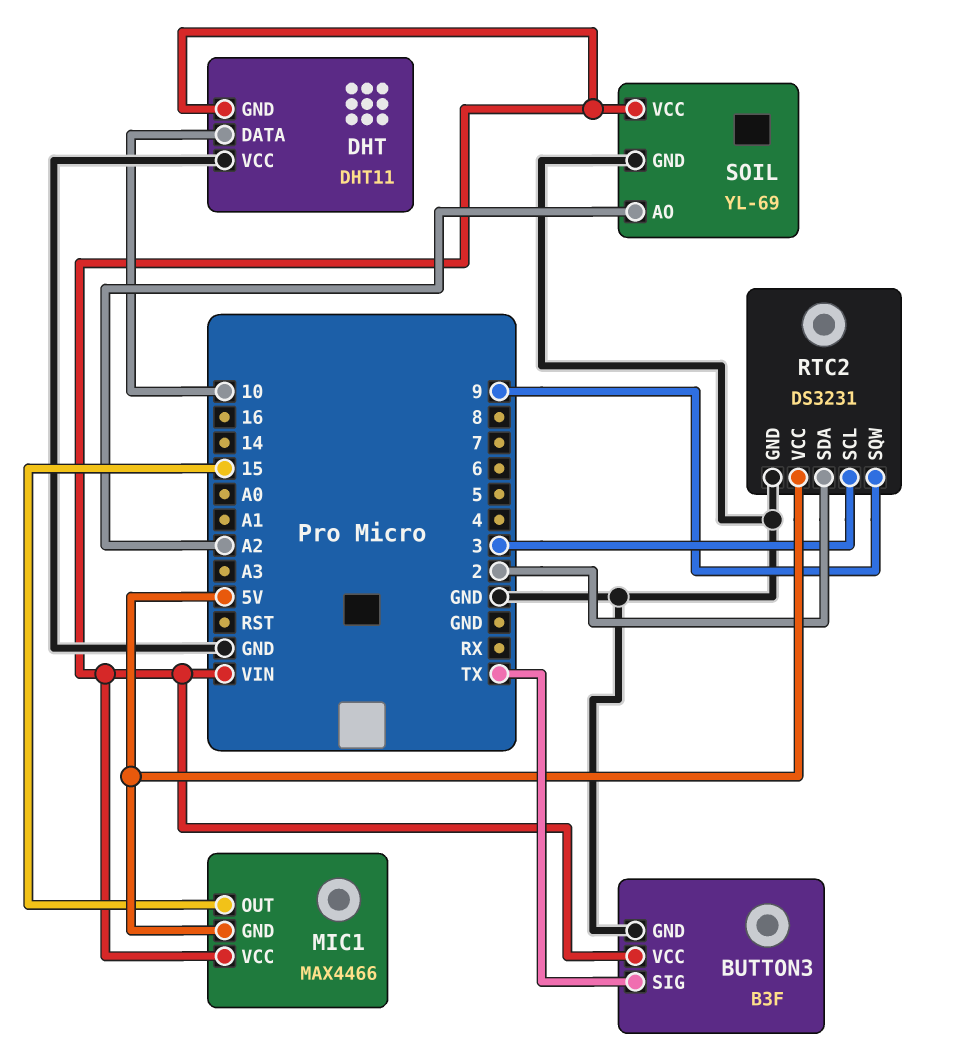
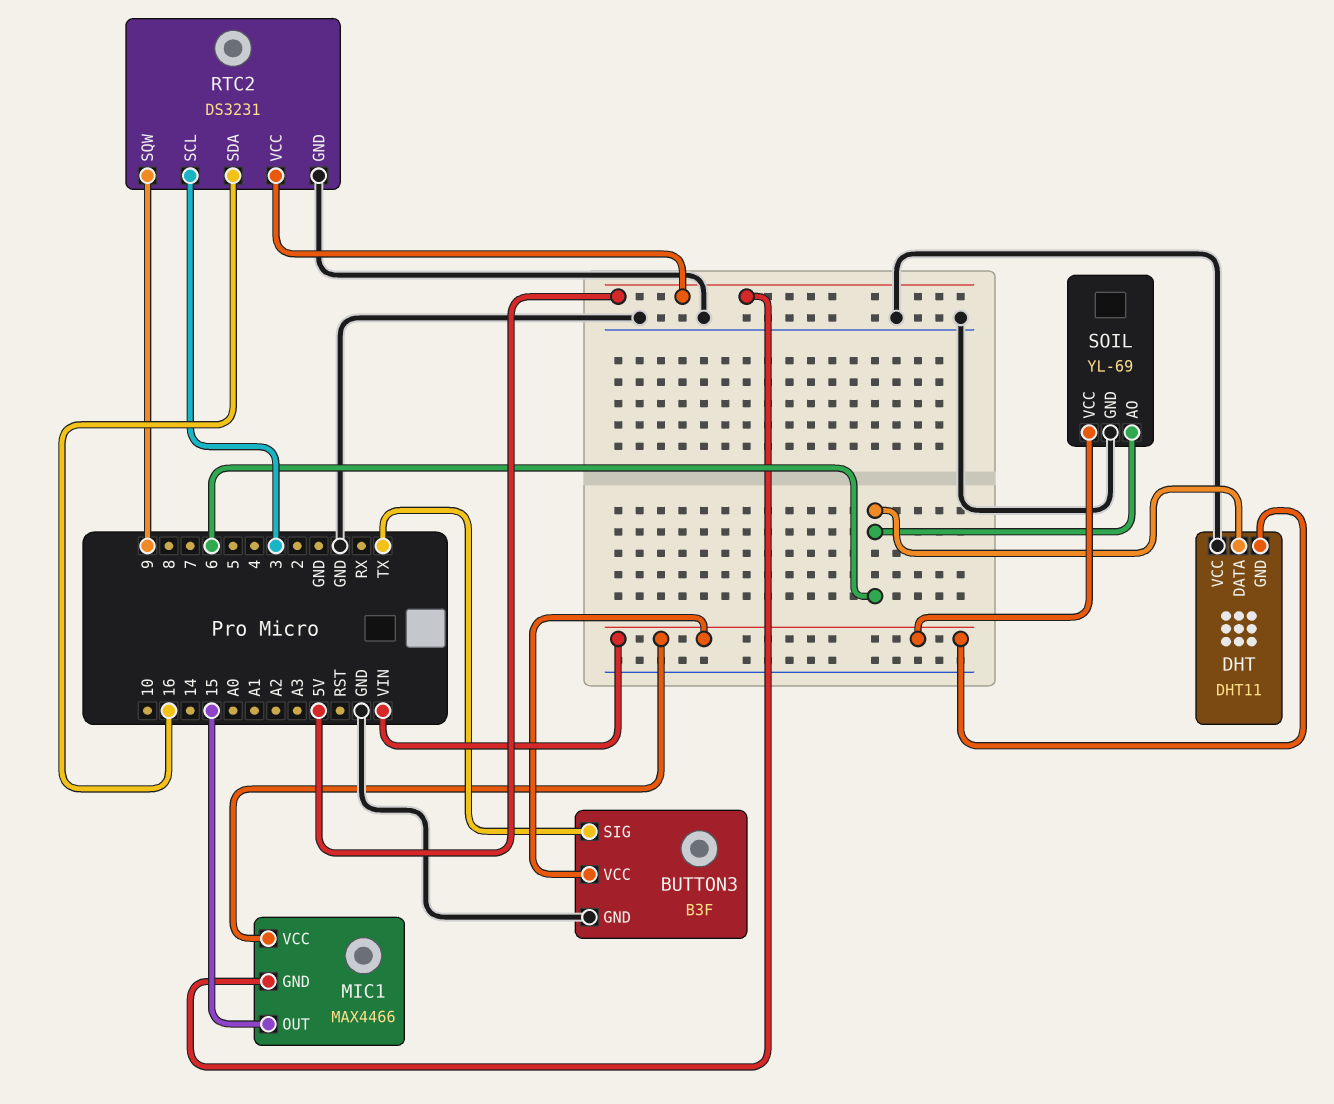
DHT pin DATA: 10 -> 6
RTC2 pin SDA: 2 -> 16
SOIL pin AO: A2 -> 6

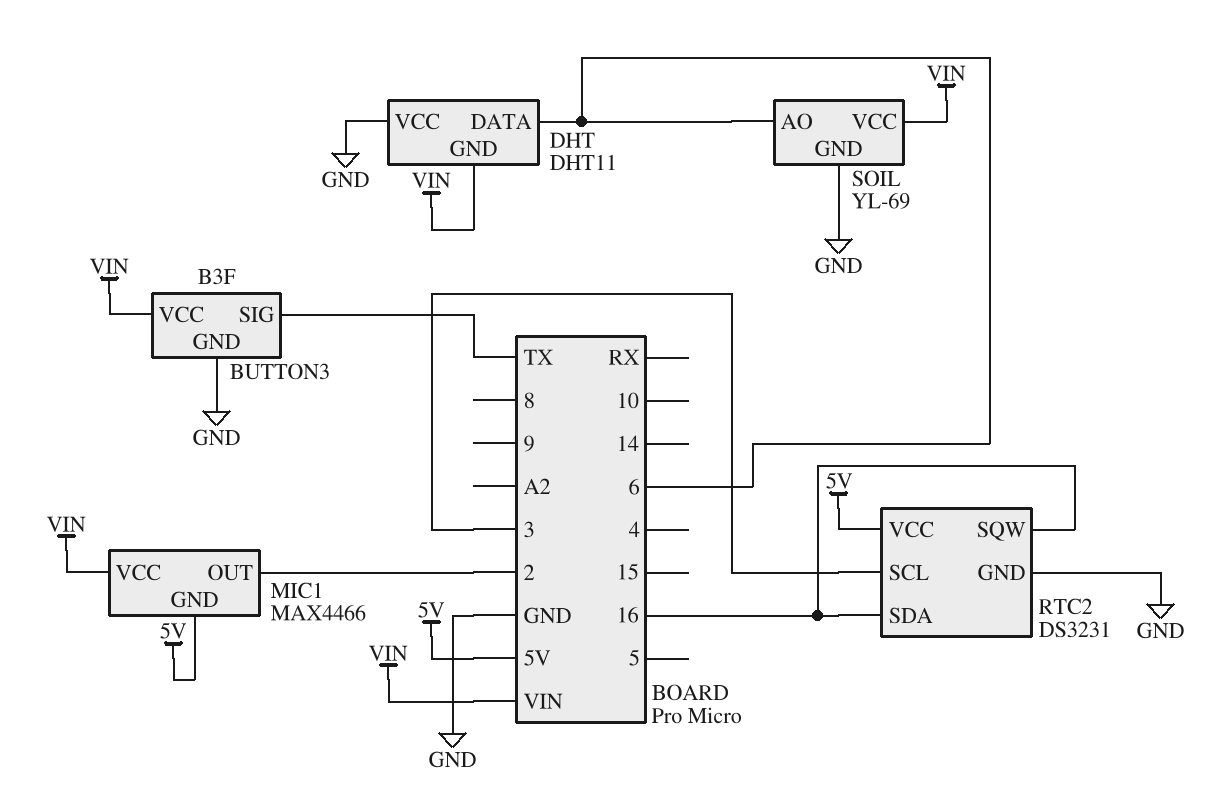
MIC1 pin OUT: 15 -> 2
RTC2 pin SQW: 9 -> 16

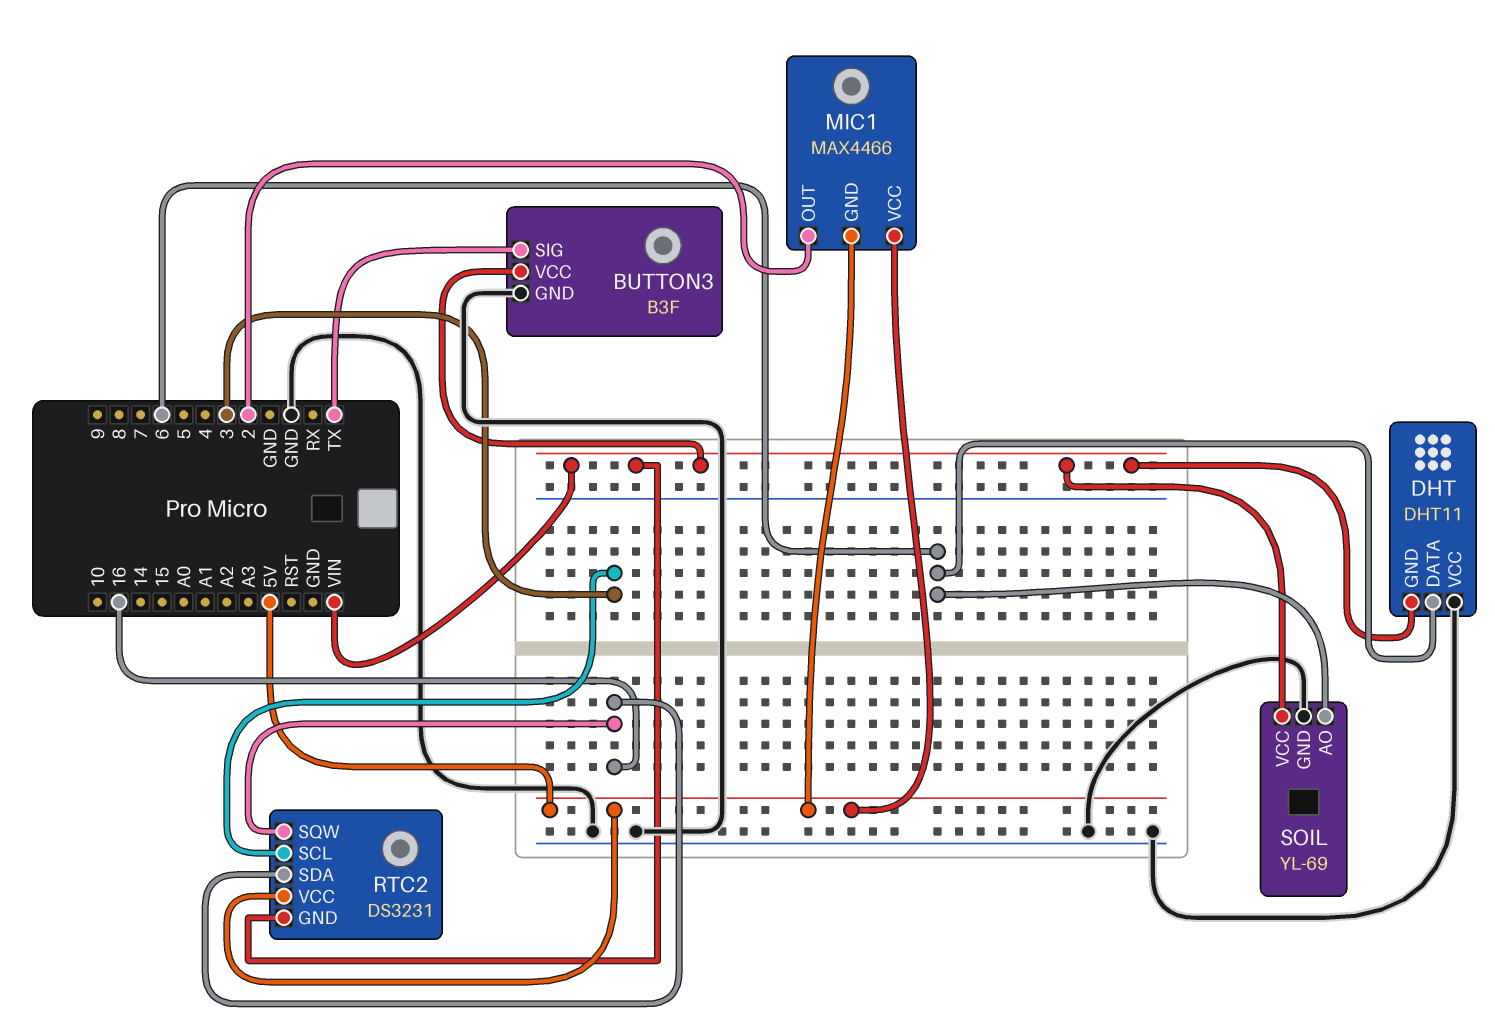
MIC1 pin VCC: VIN -> 5V
RTC2 pin GND: GND -> VIN

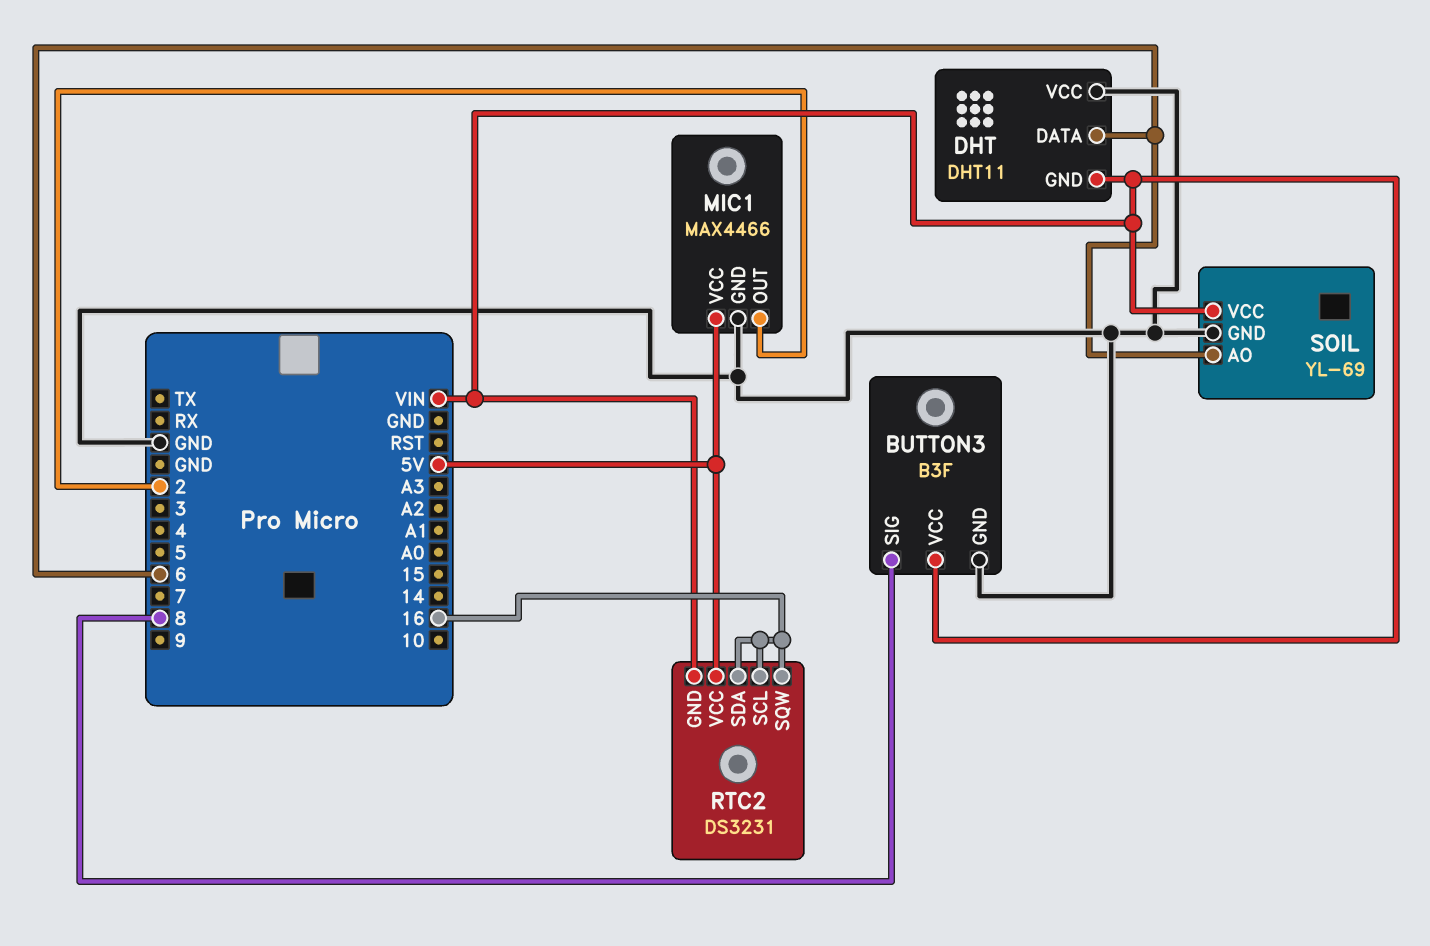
BUTTON3 pin SIG: TX -> 8
MIC1 pin GND: 5V -> GND
RTC2 pin SCL: 3 -> 16

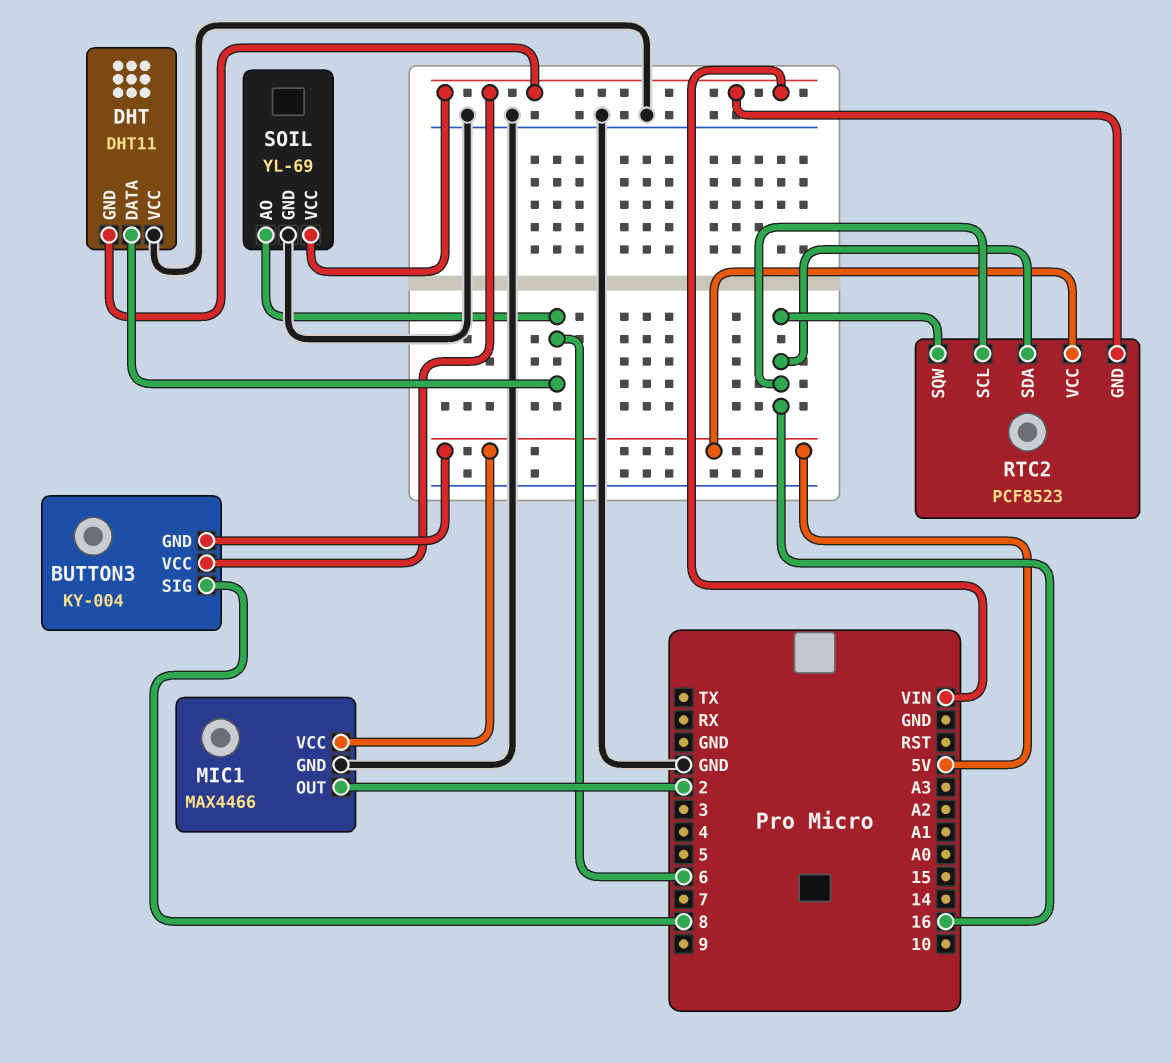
BUTTON3: B3F -> KY-004
BUTTON3 pin GND: GND -> 5V
RTC2: DS3231 -> PCF8523

